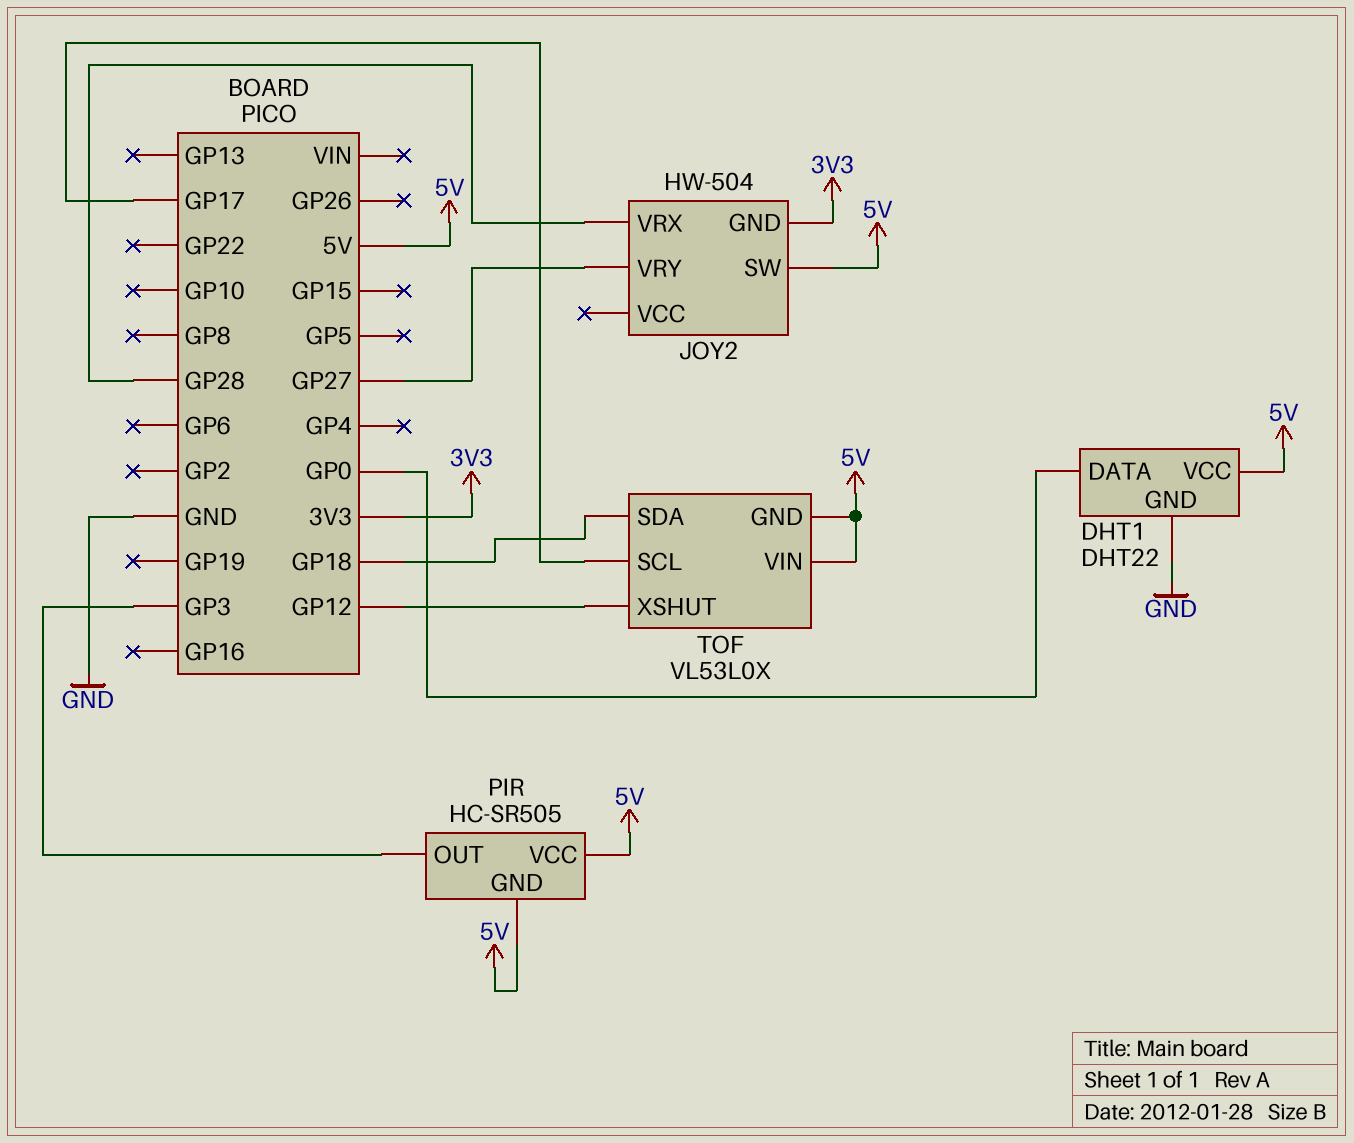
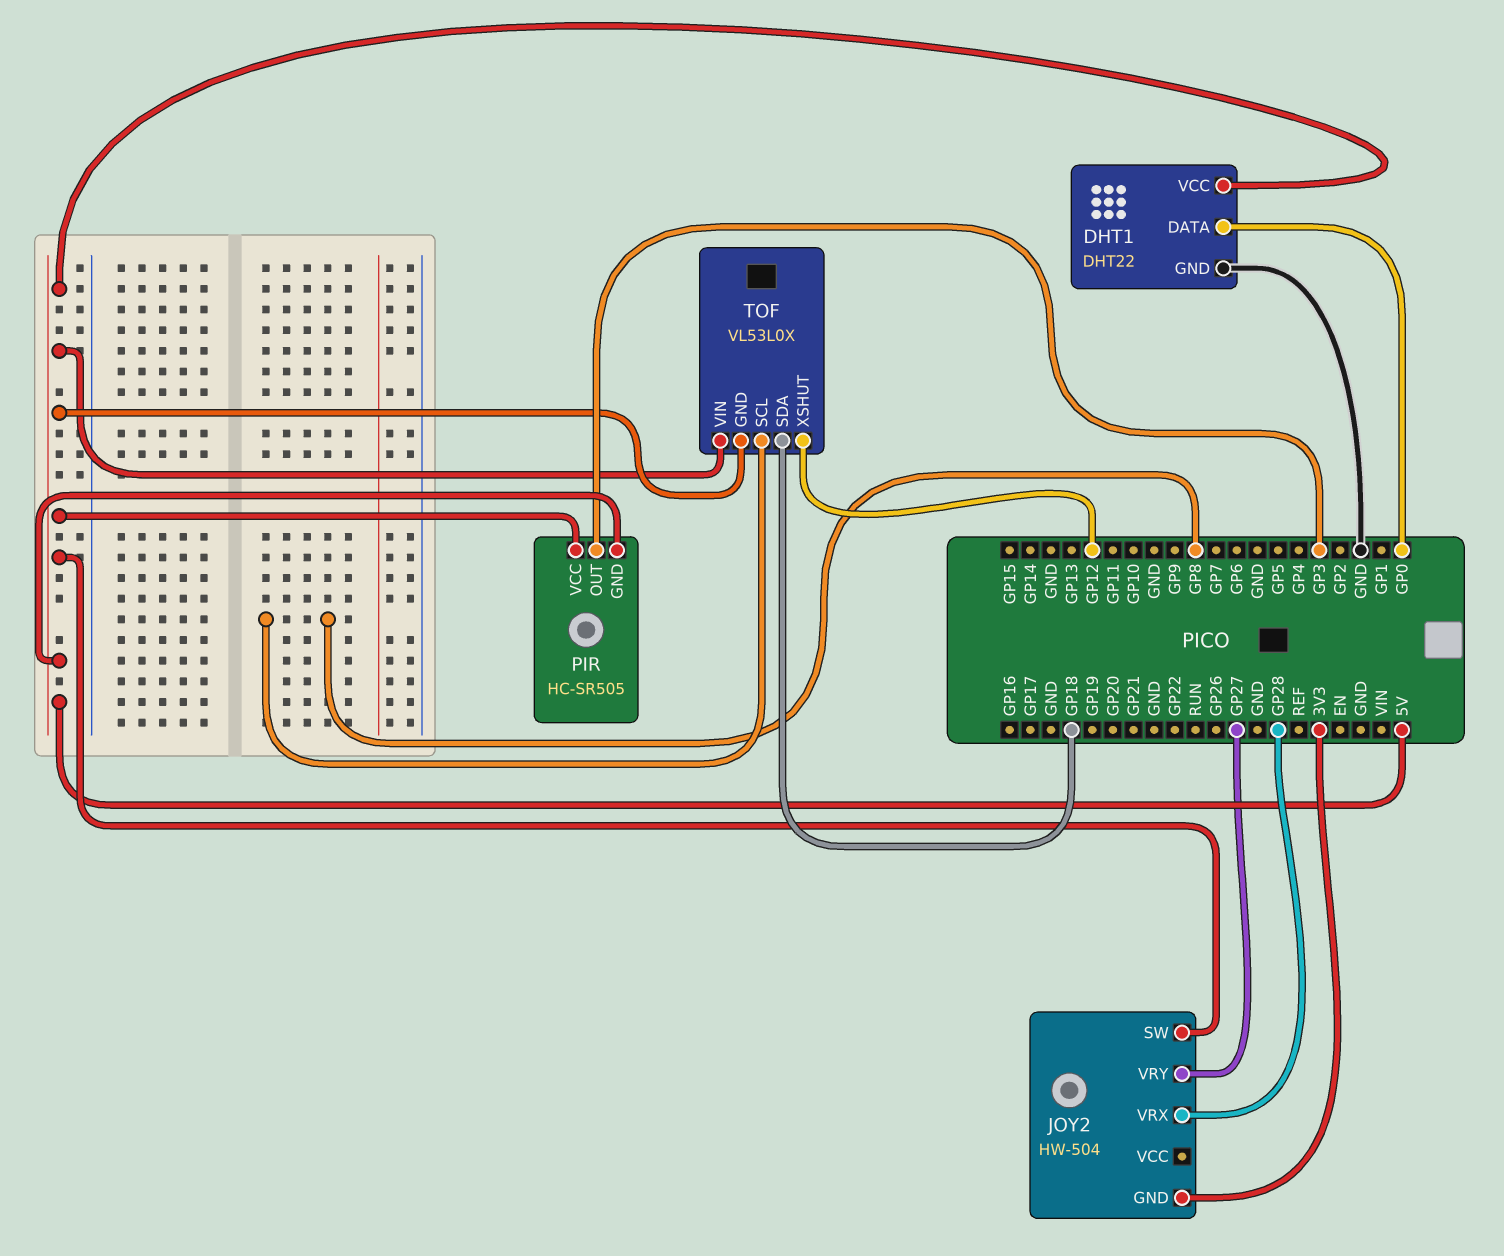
TOF pin SCL: GP17 -> GP8

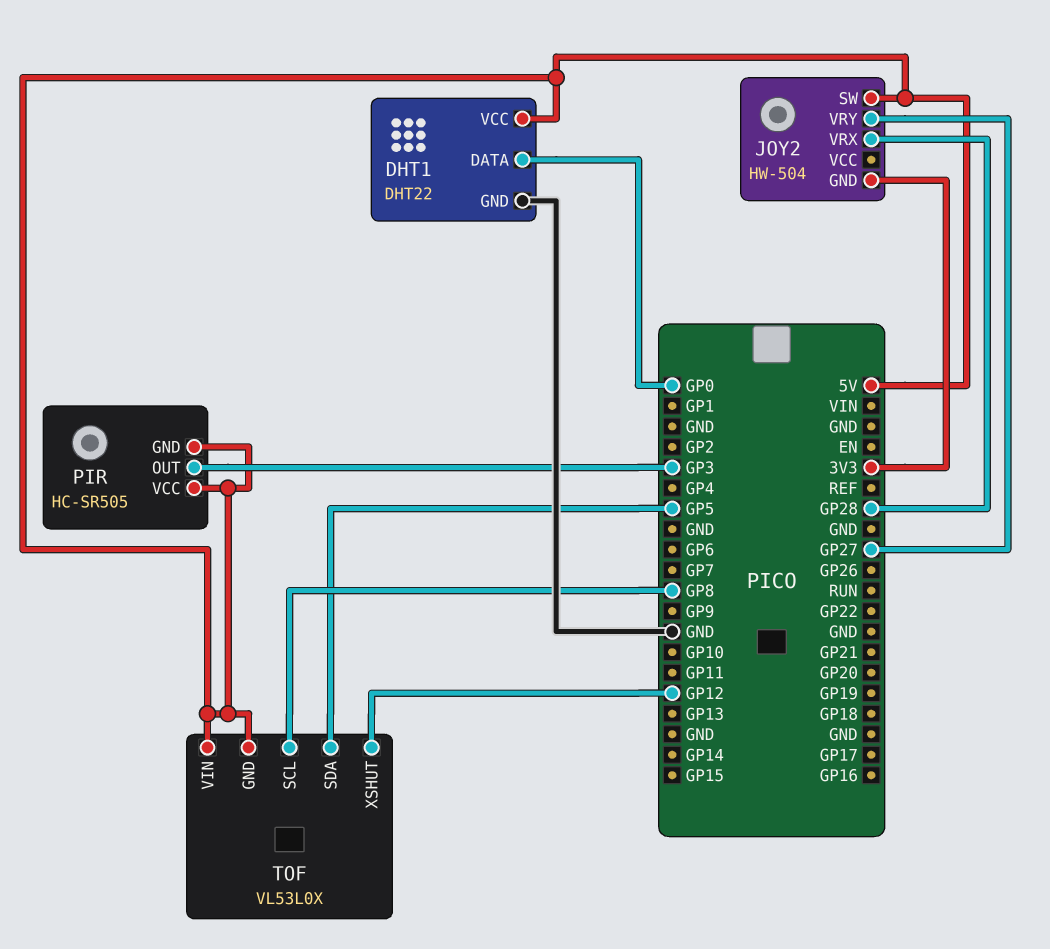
TOF pin SDA: GP18 -> GP5

